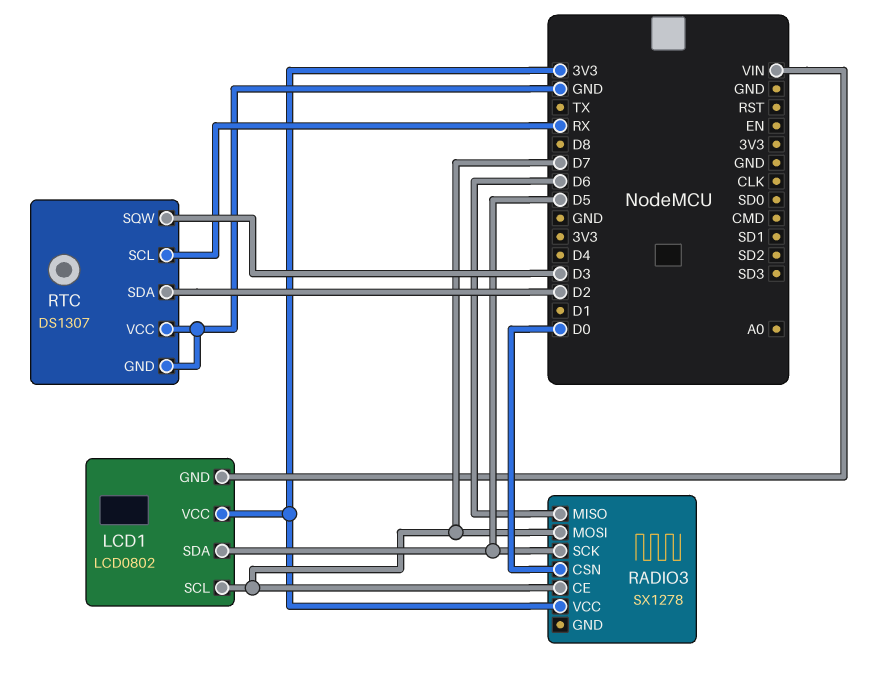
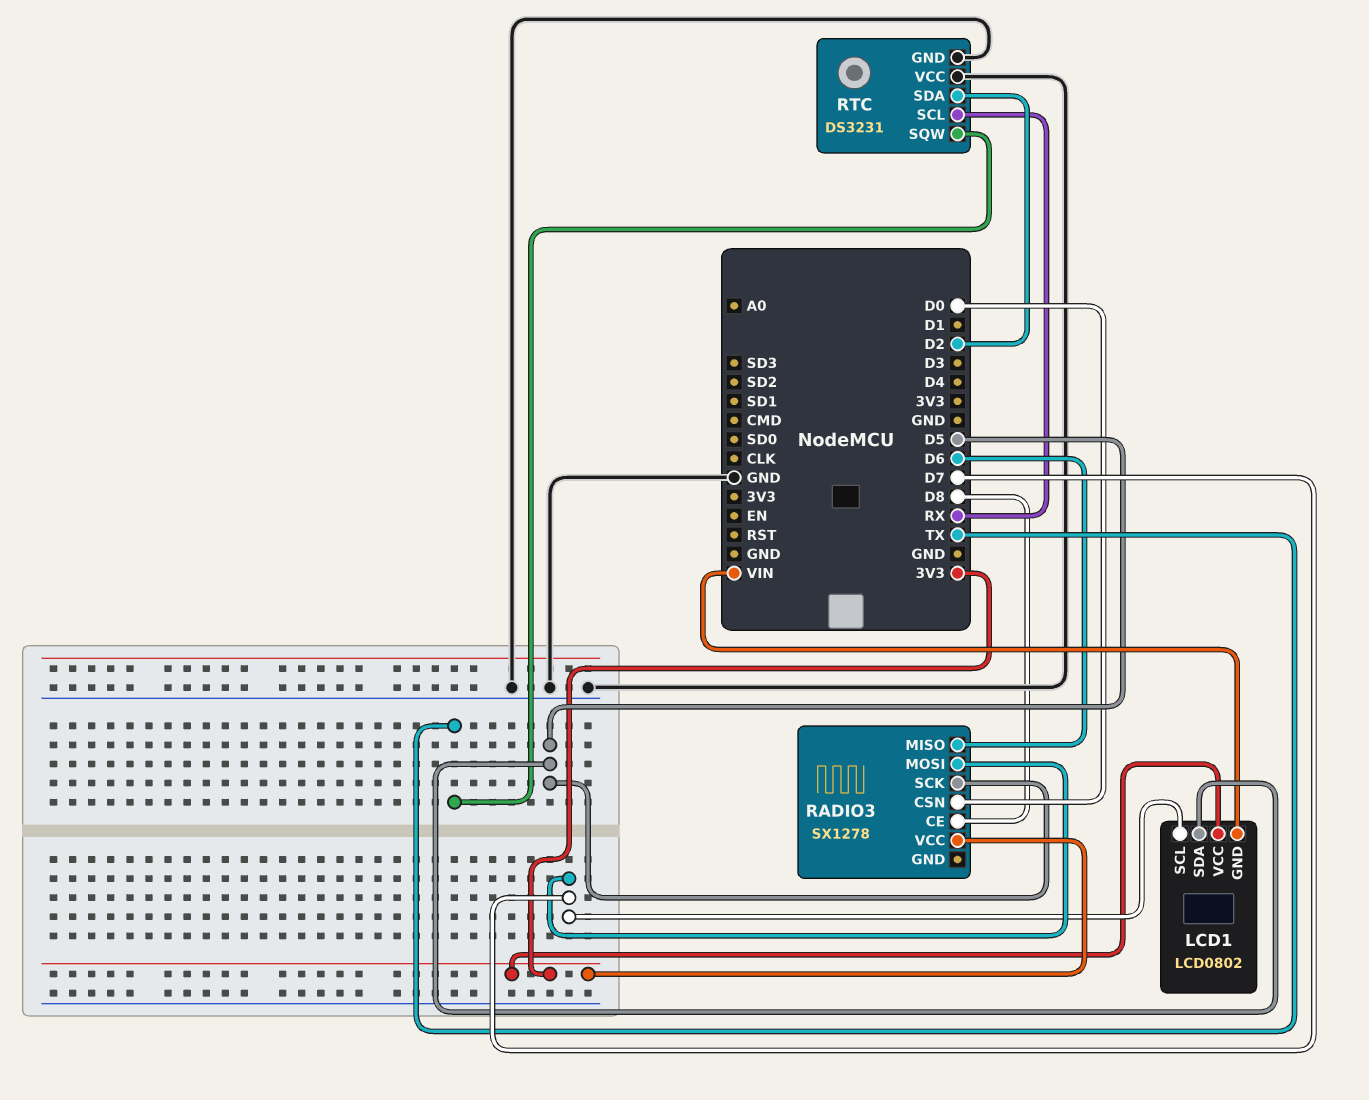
RADIO3 pin CE: D7 -> D8
RTC: DS1307 -> DS3231
RTC pin SQW: D3 -> TX

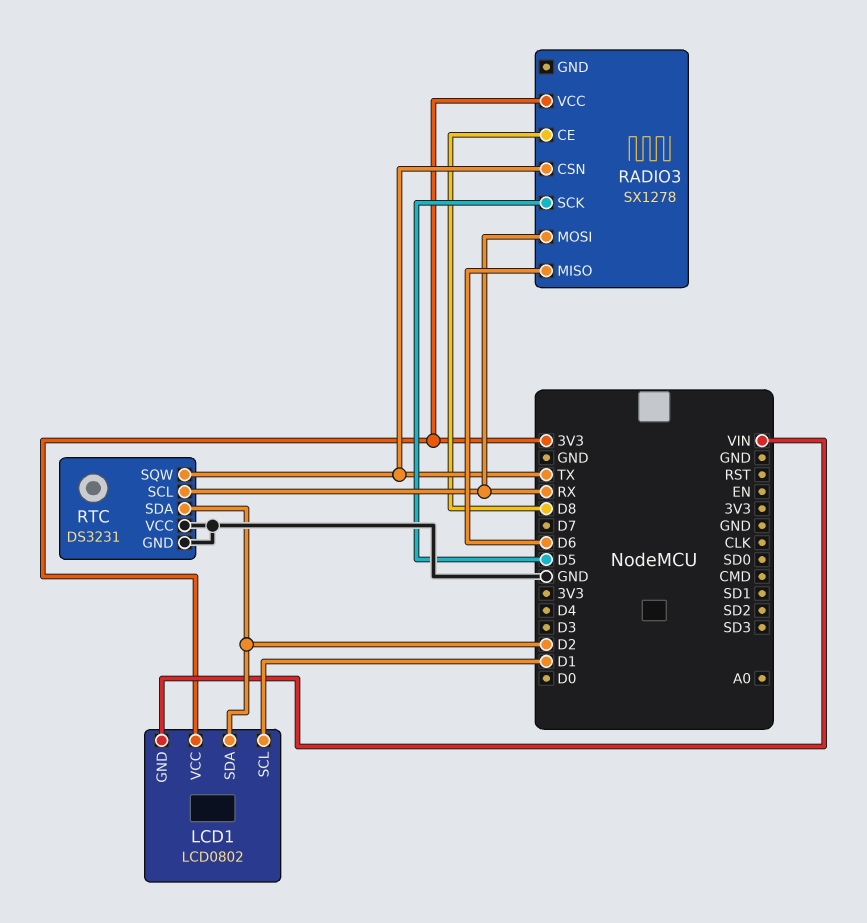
LCD1 pin SCL: D7 -> D1
LCD1 pin SDA: D5 -> D2
RADIO3 pin CSN: D0 -> TX
RADIO3 pin MOSI: D7 -> RX

